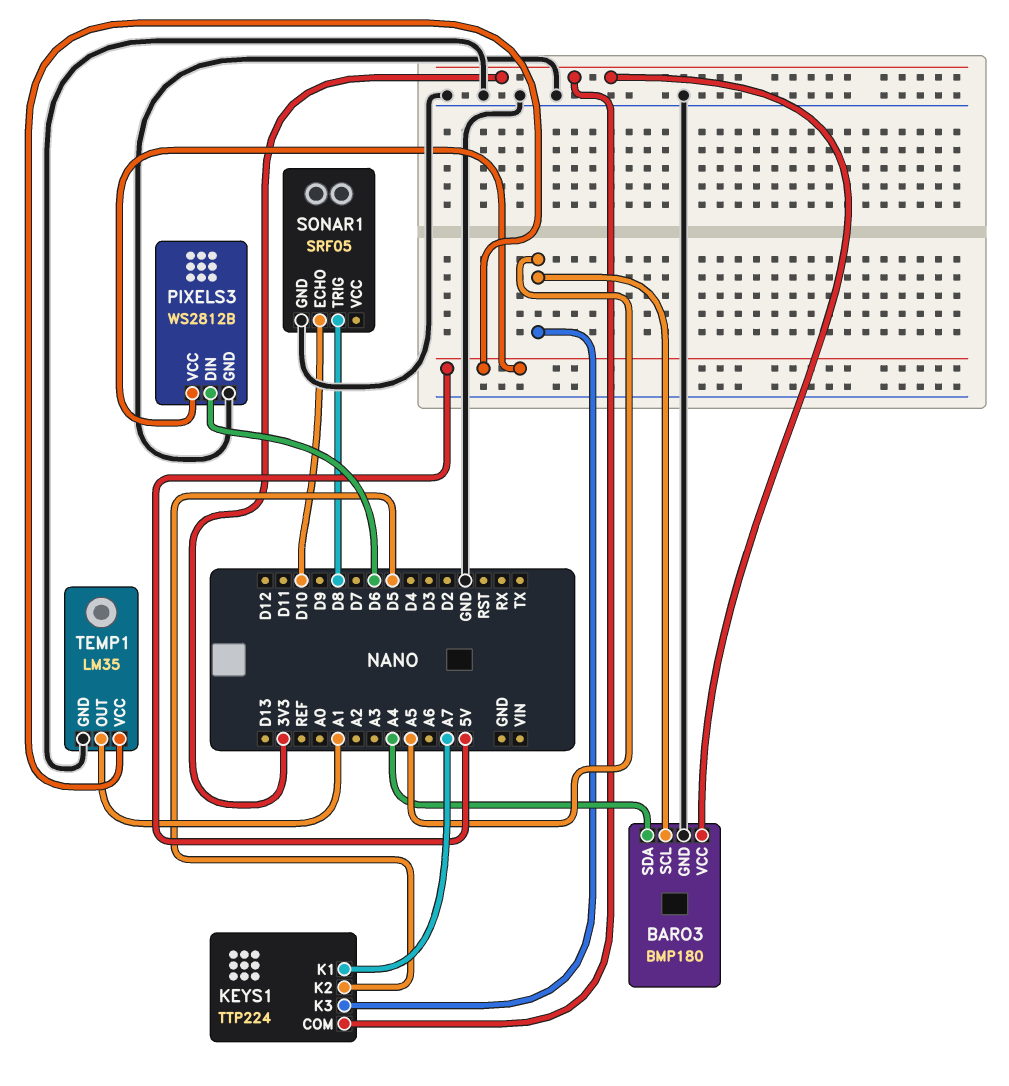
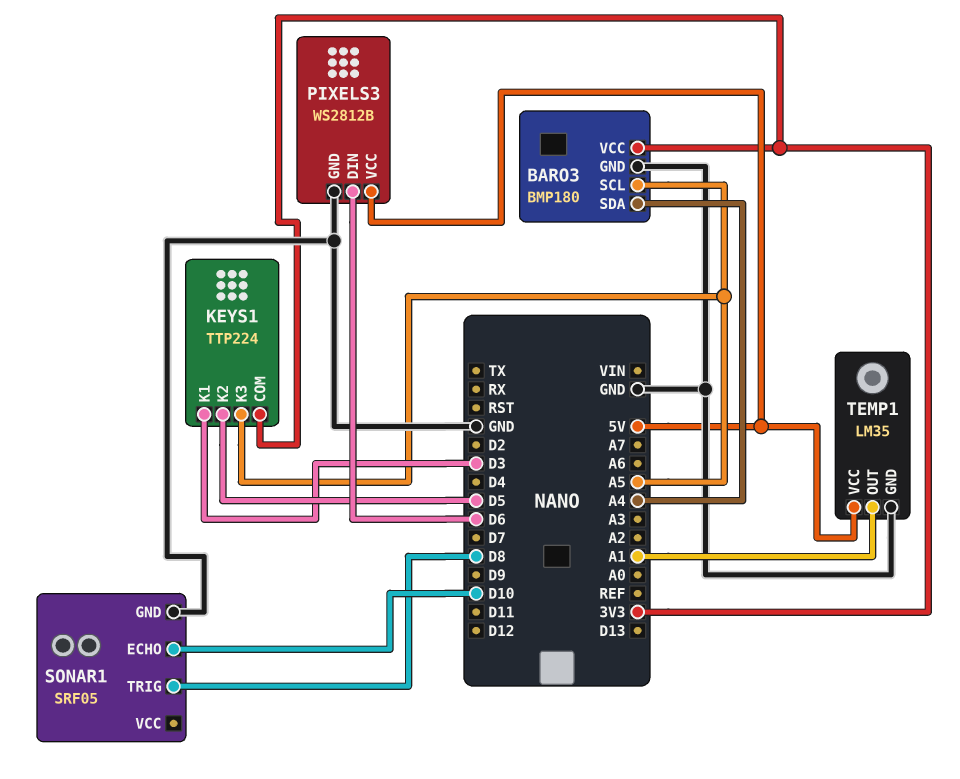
KEYS1 pin K1: A7 -> D3

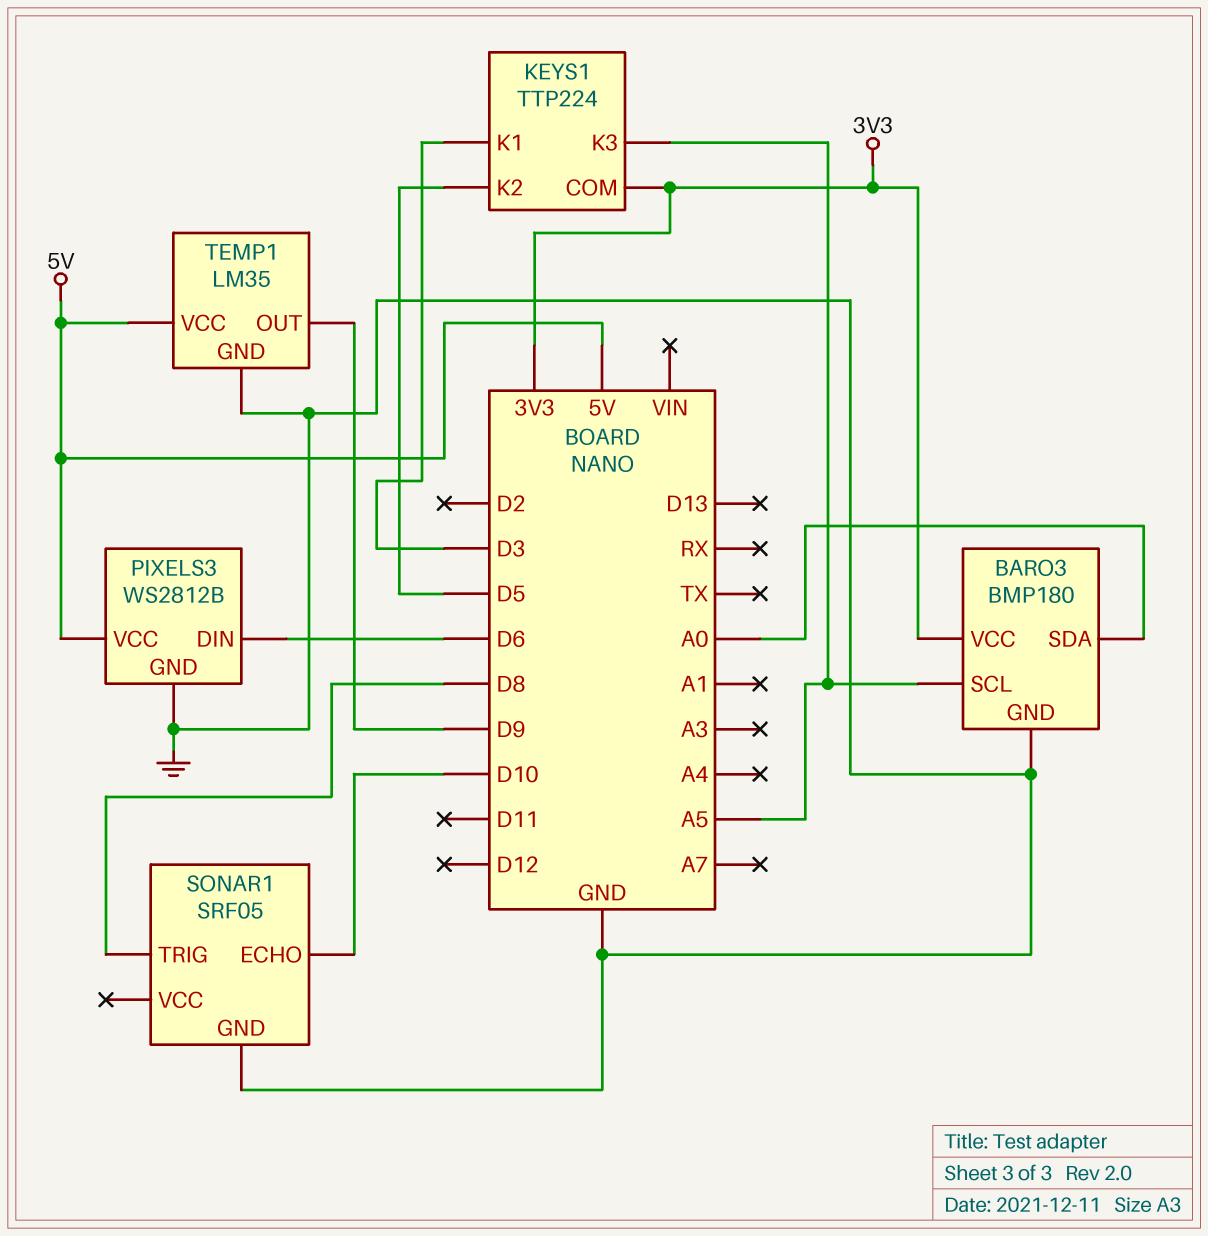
BARO3 pin SDA: A4 -> A0
TEMP1 pin OUT: A1 -> D9

